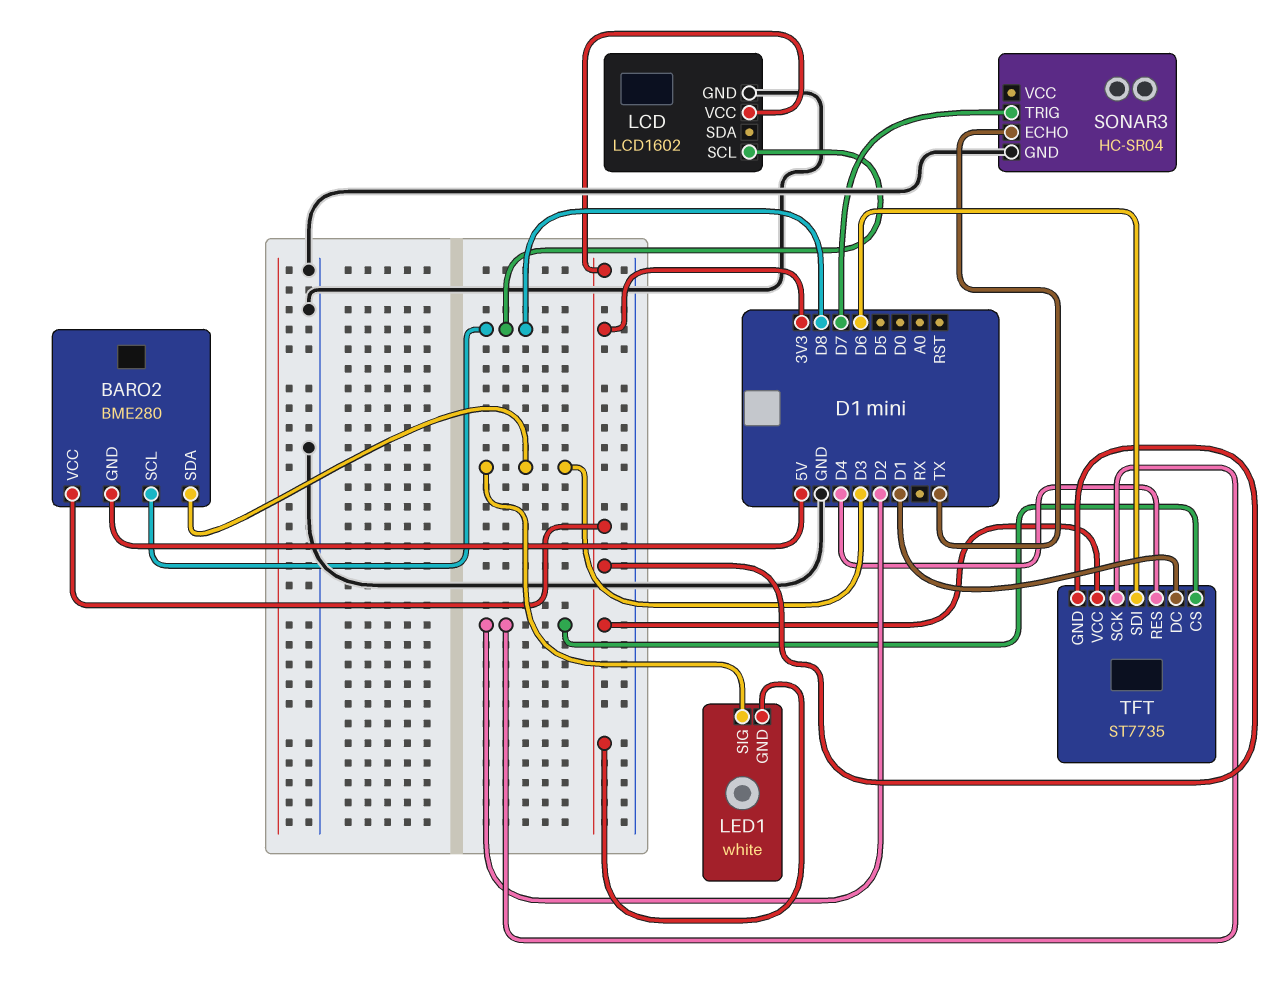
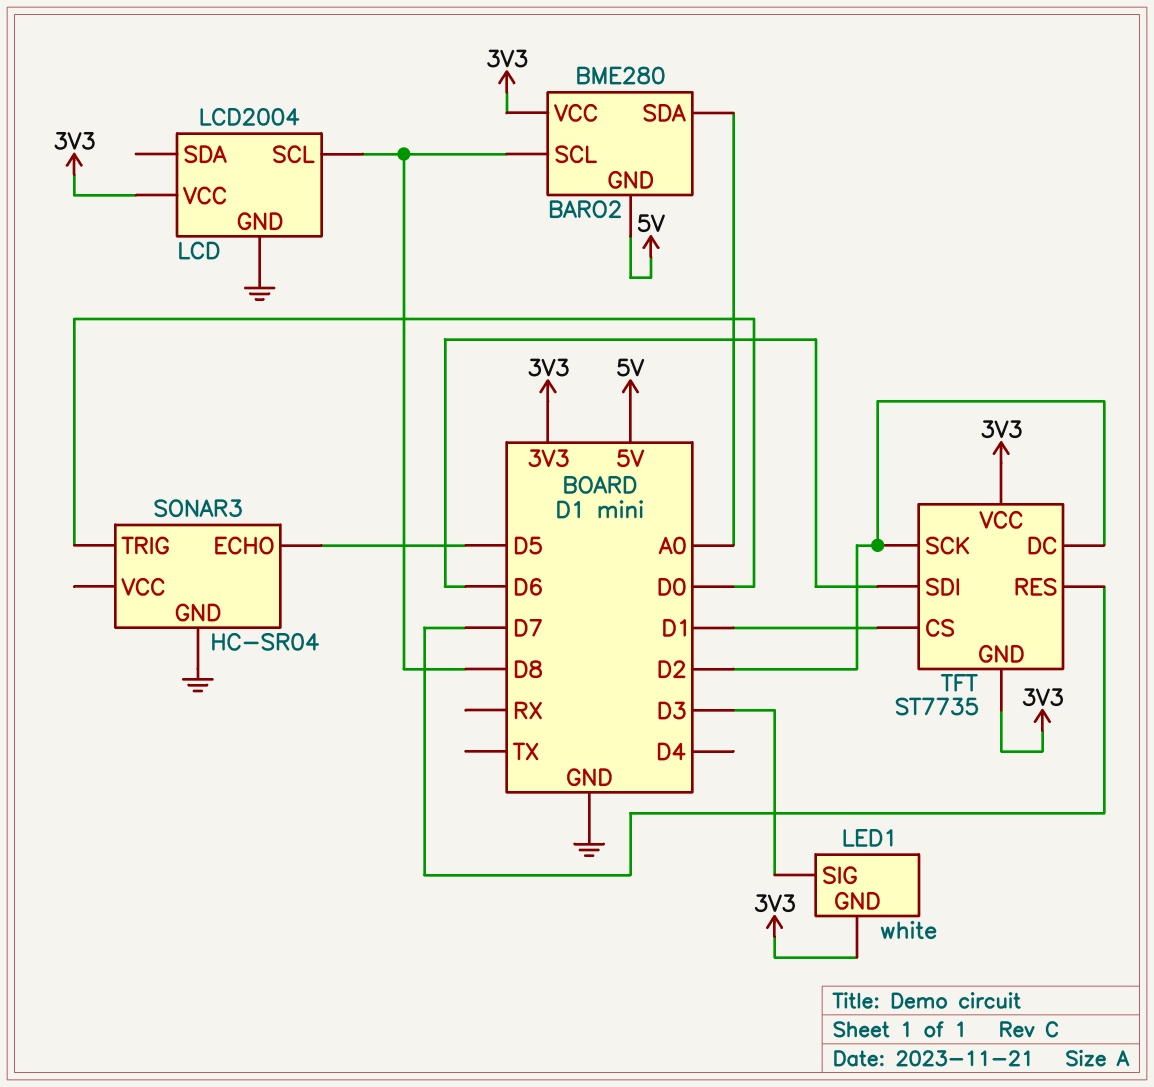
BARO2 pin SDA: D3 -> A0
LCD: LCD1602 -> LCD2004
SONAR3 pin ECHO: TX -> D5
SONAR3 pin TRIG: D7 -> D0
TFT pin CS: D2 -> D1
TFT pin DC: D1 -> D2
TFT pin RES: D4 -> D7

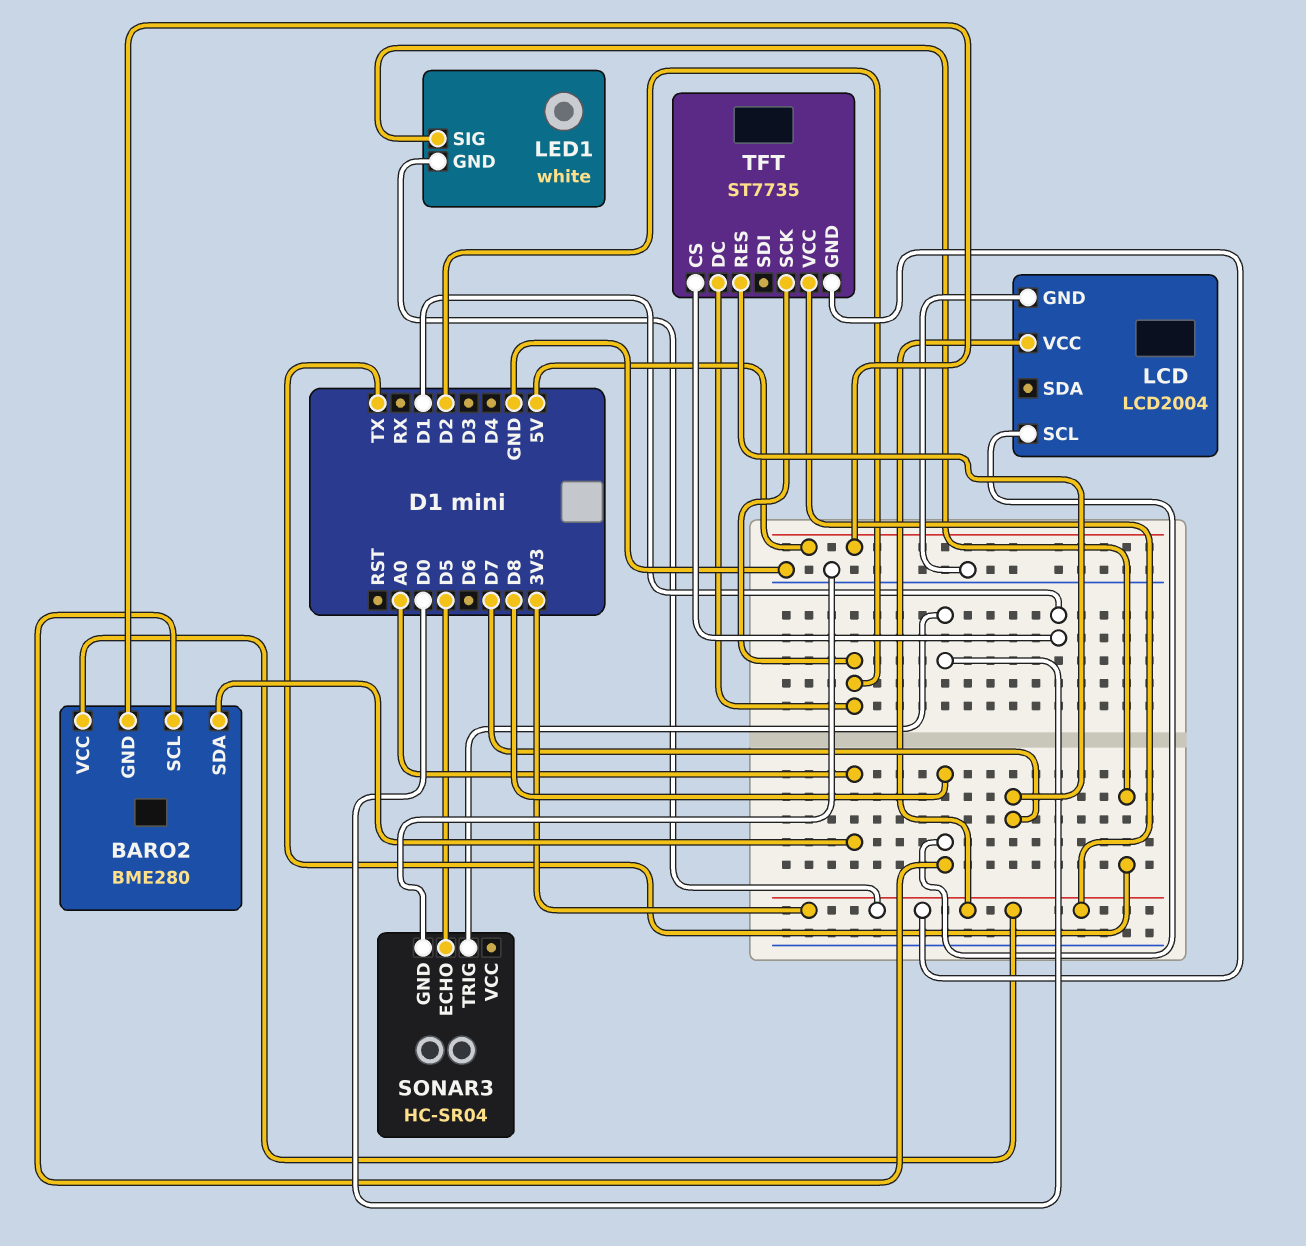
LED1 pin SIG: D3 -> TX
TFT pin SDI: D6 -> none

